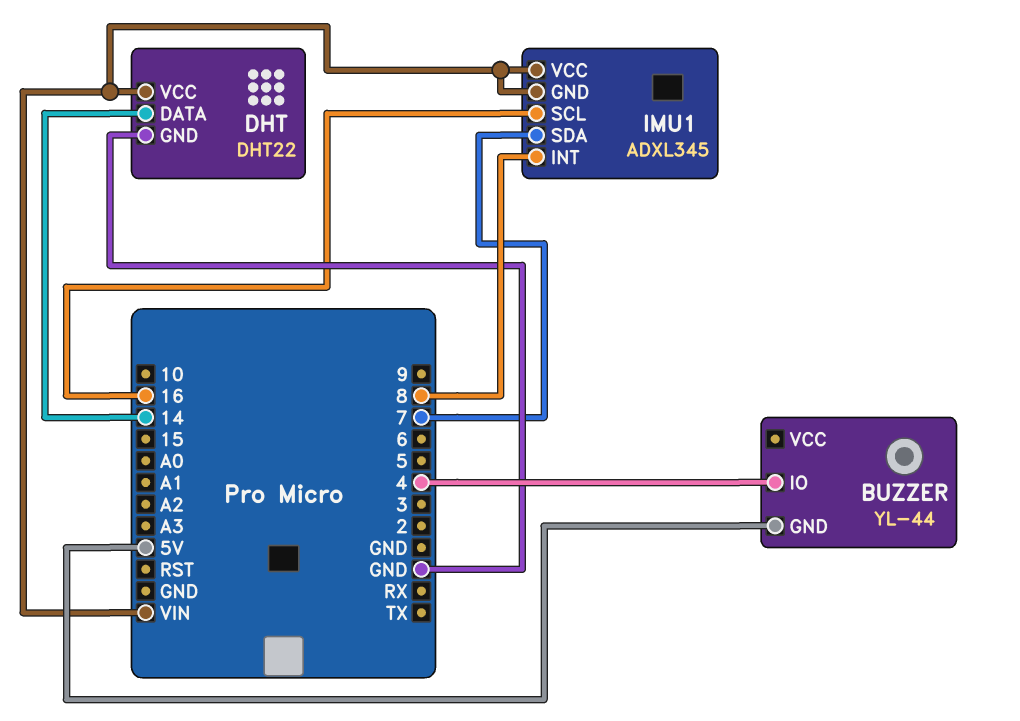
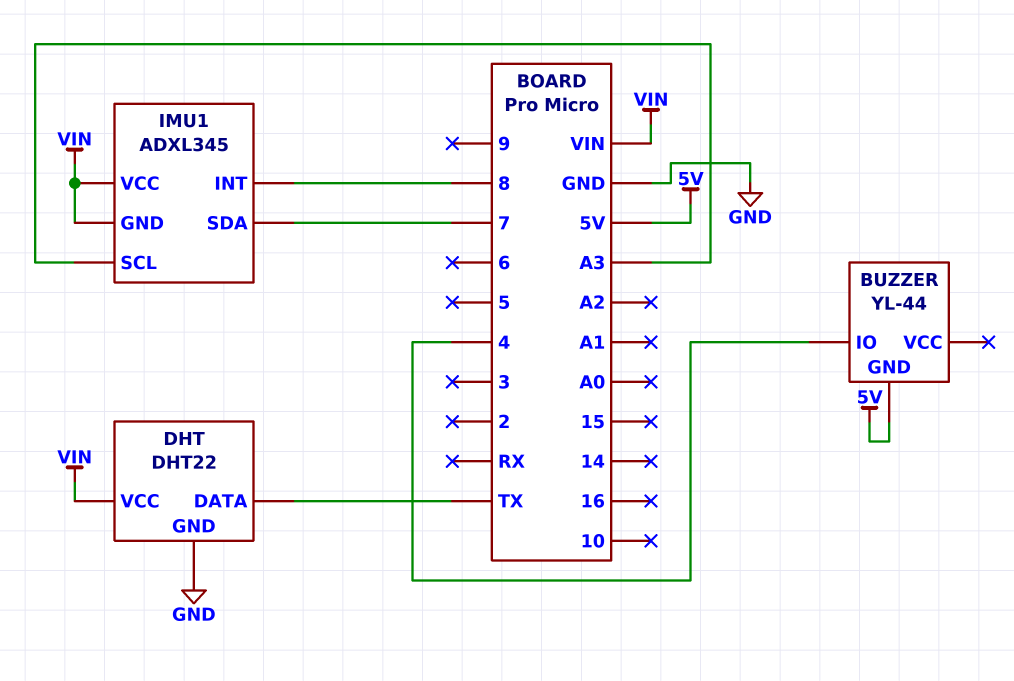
DHT pin DATA: 14 -> TX
IMU1 pin SCL: 16 -> A3

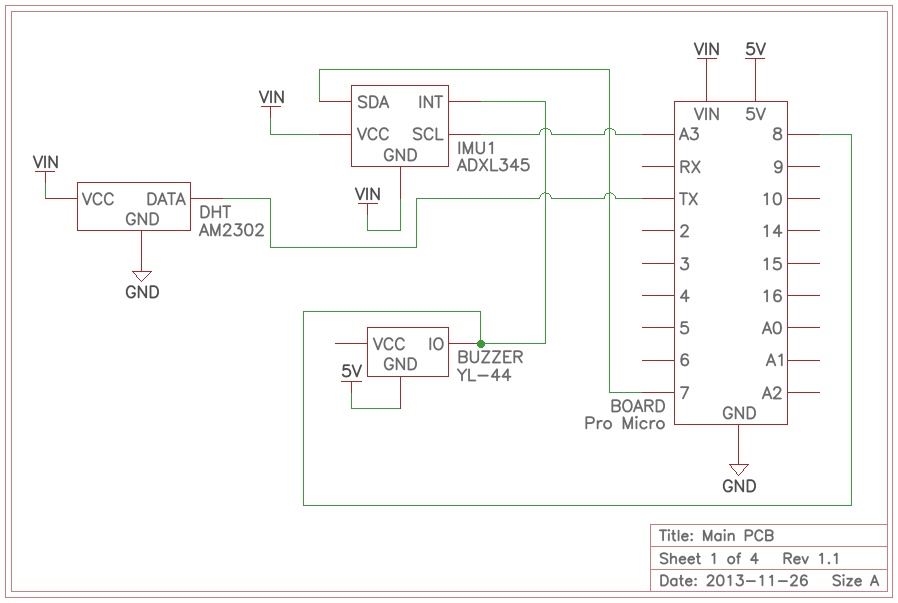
BUZZER pin IO: 4 -> 8
DHT: DHT22 -> AM2302

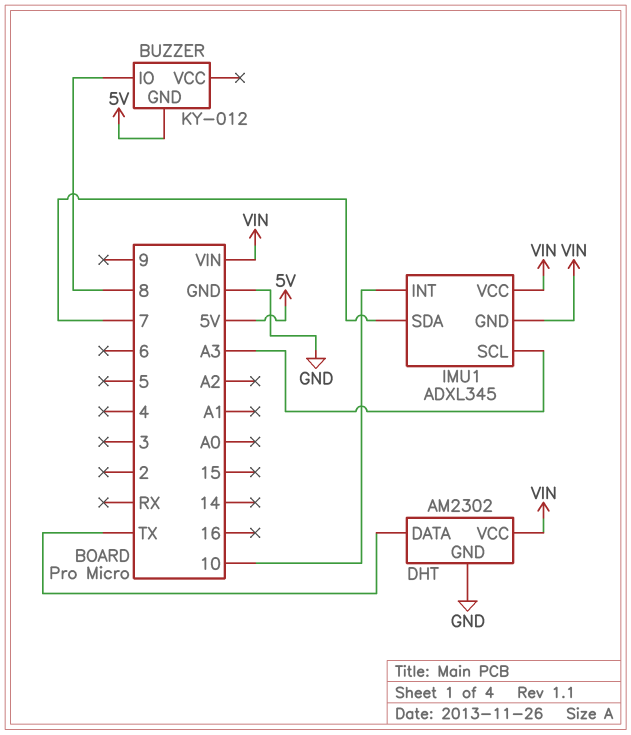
BUZZER: YL-44 -> KY-012
IMU1 pin INT: 8 -> 10

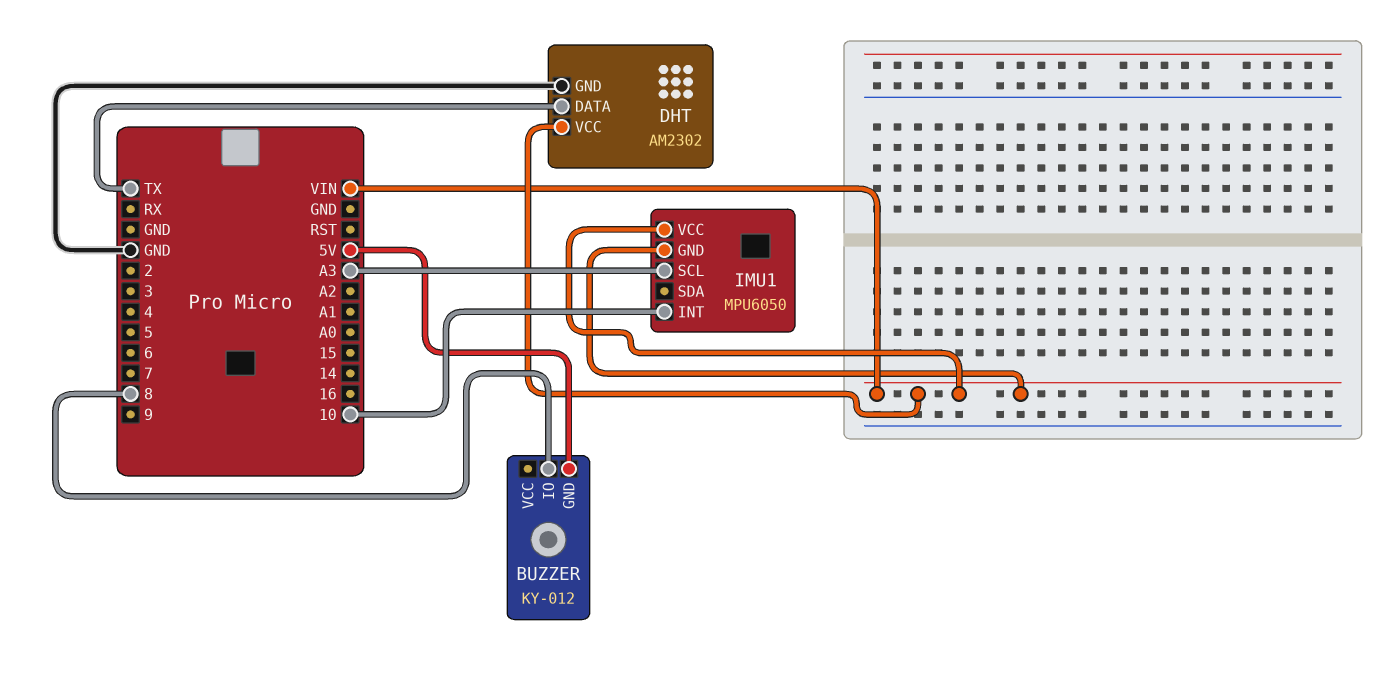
IMU1: ADXL345 -> MPU6050
IMU1 pin SDA: 7 -> none

